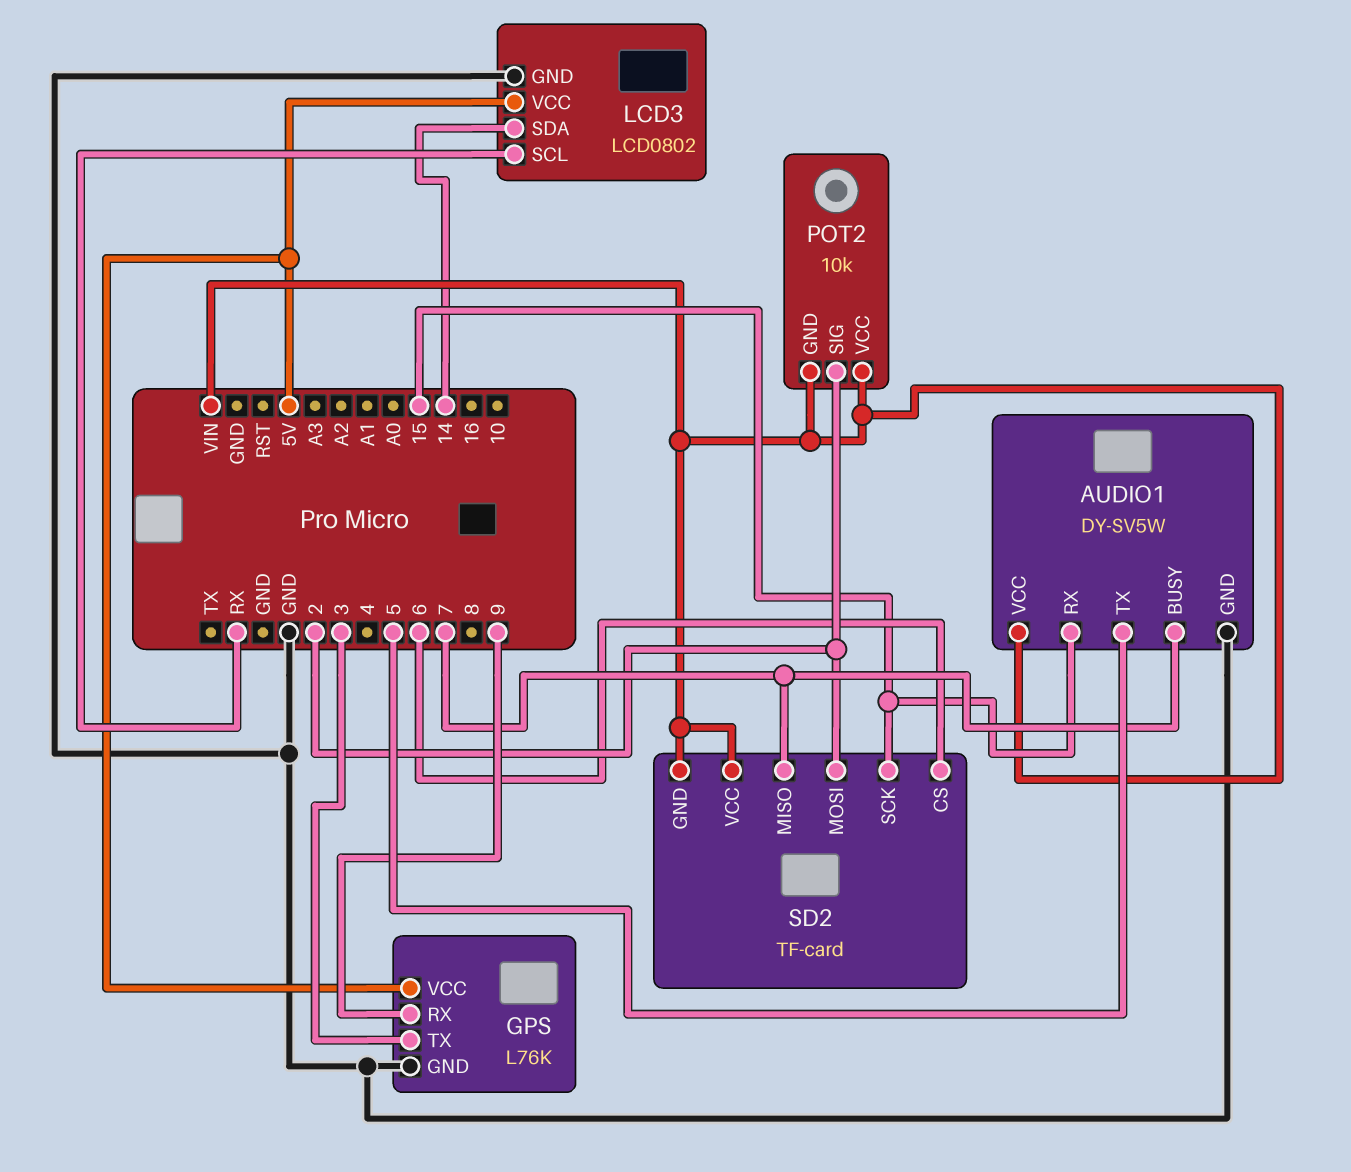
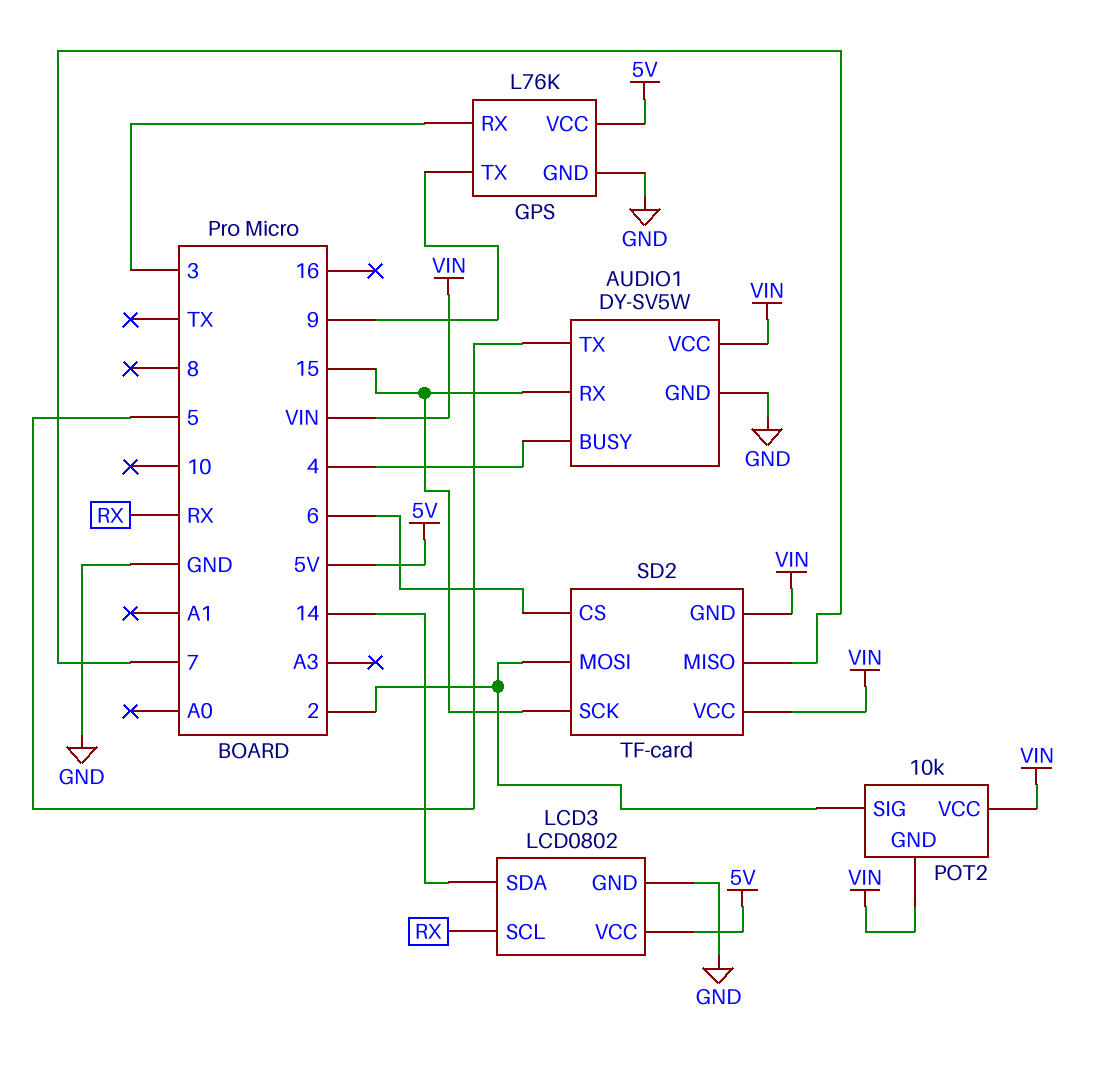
AUDIO1 pin BUSY: 7 -> 4
GPS pin RX: 9 -> 3
GPS pin TX: 3 -> 9

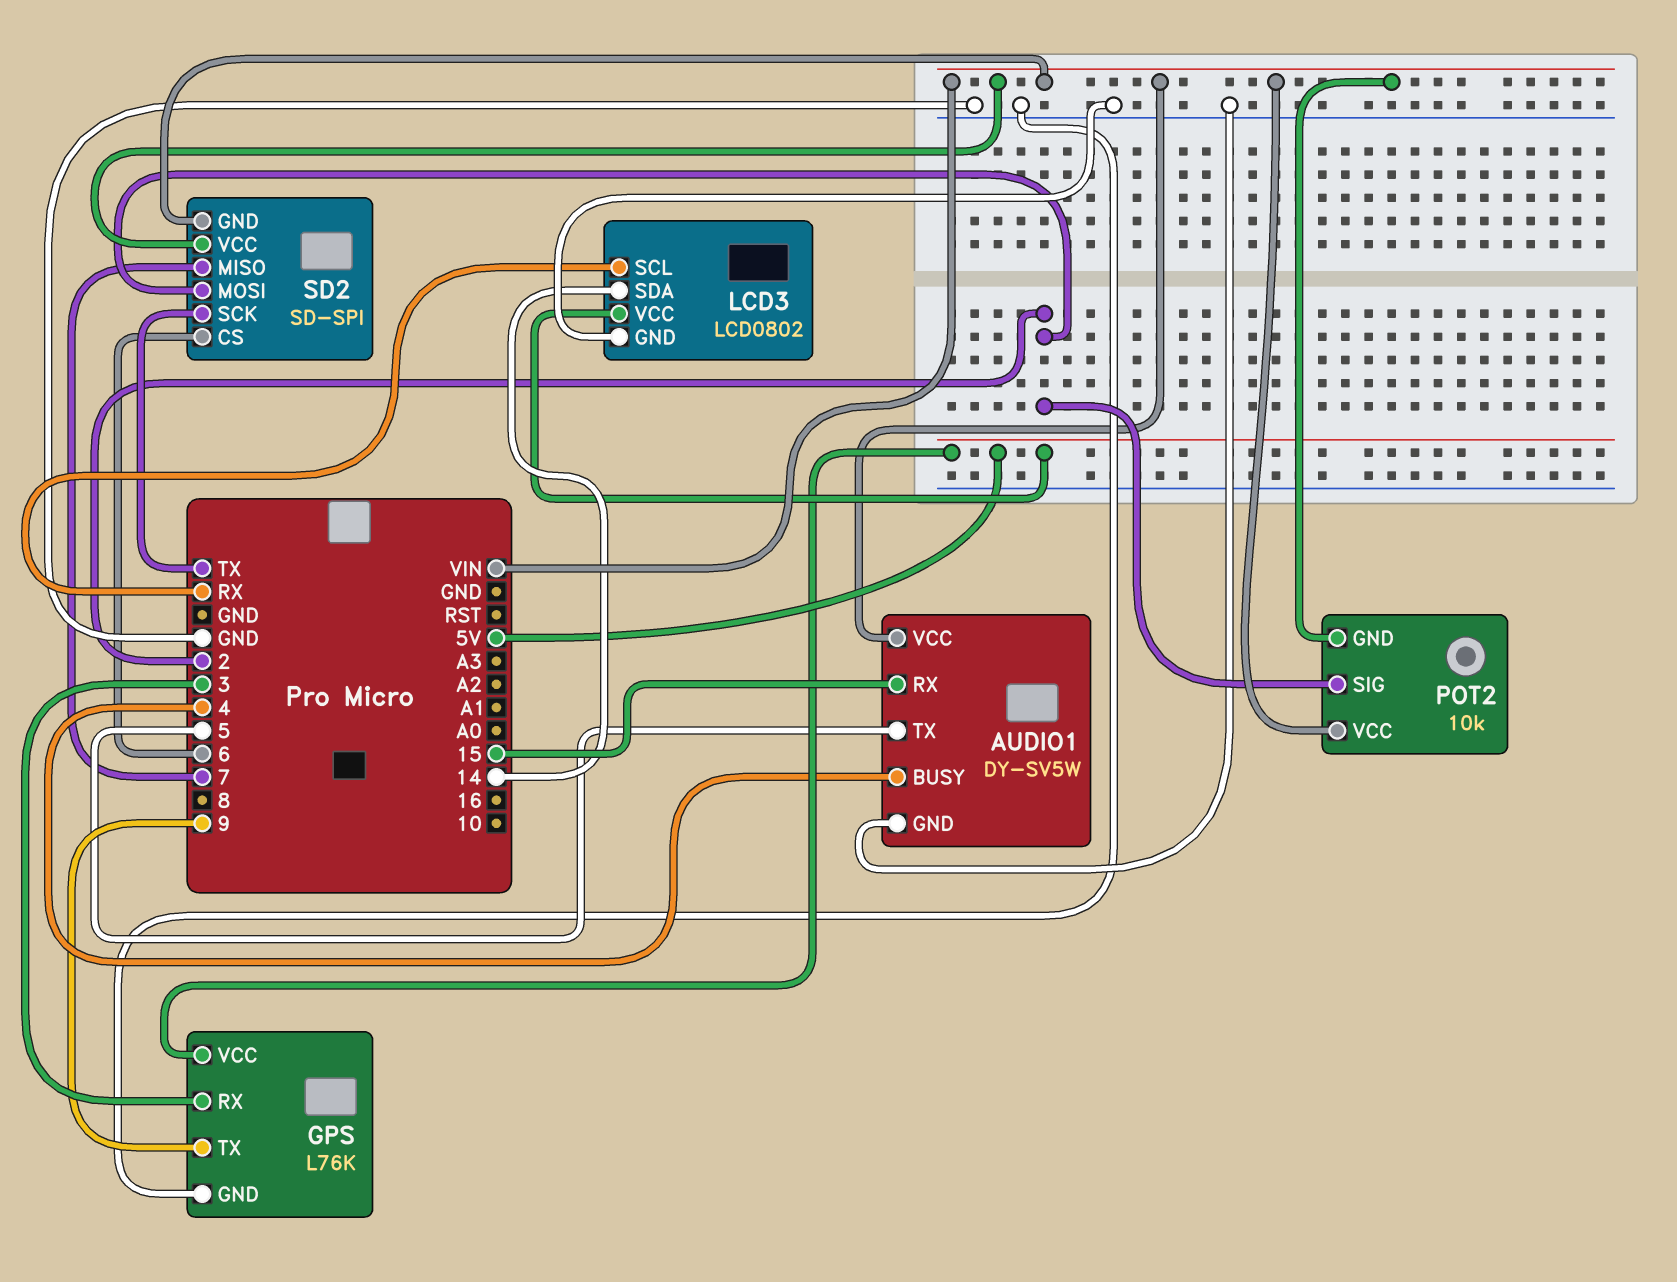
SD2: TF-card -> SD-SPI
SD2 pin SCK: 15 -> TX

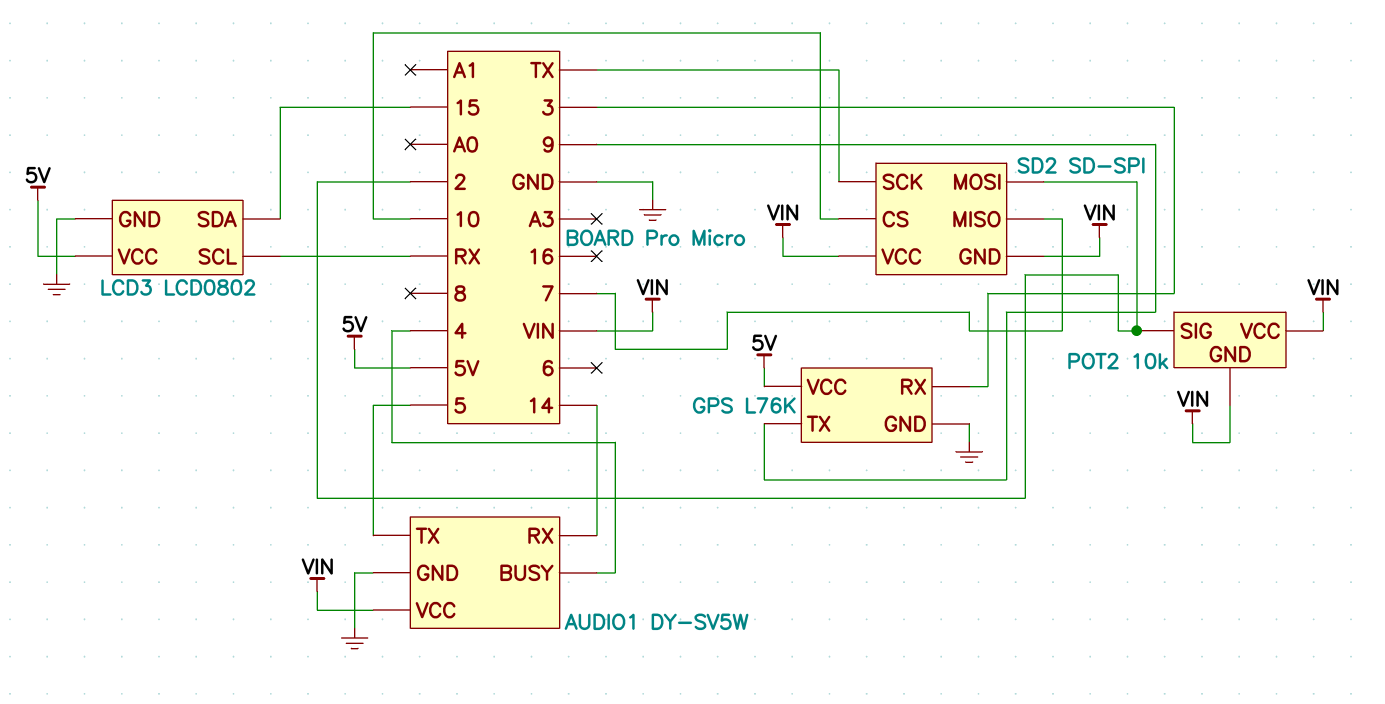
AUDIO1 pin RX: 15 -> 14
LCD3 pin SDA: 14 -> 15
SD2 pin CS: 6 -> 10

